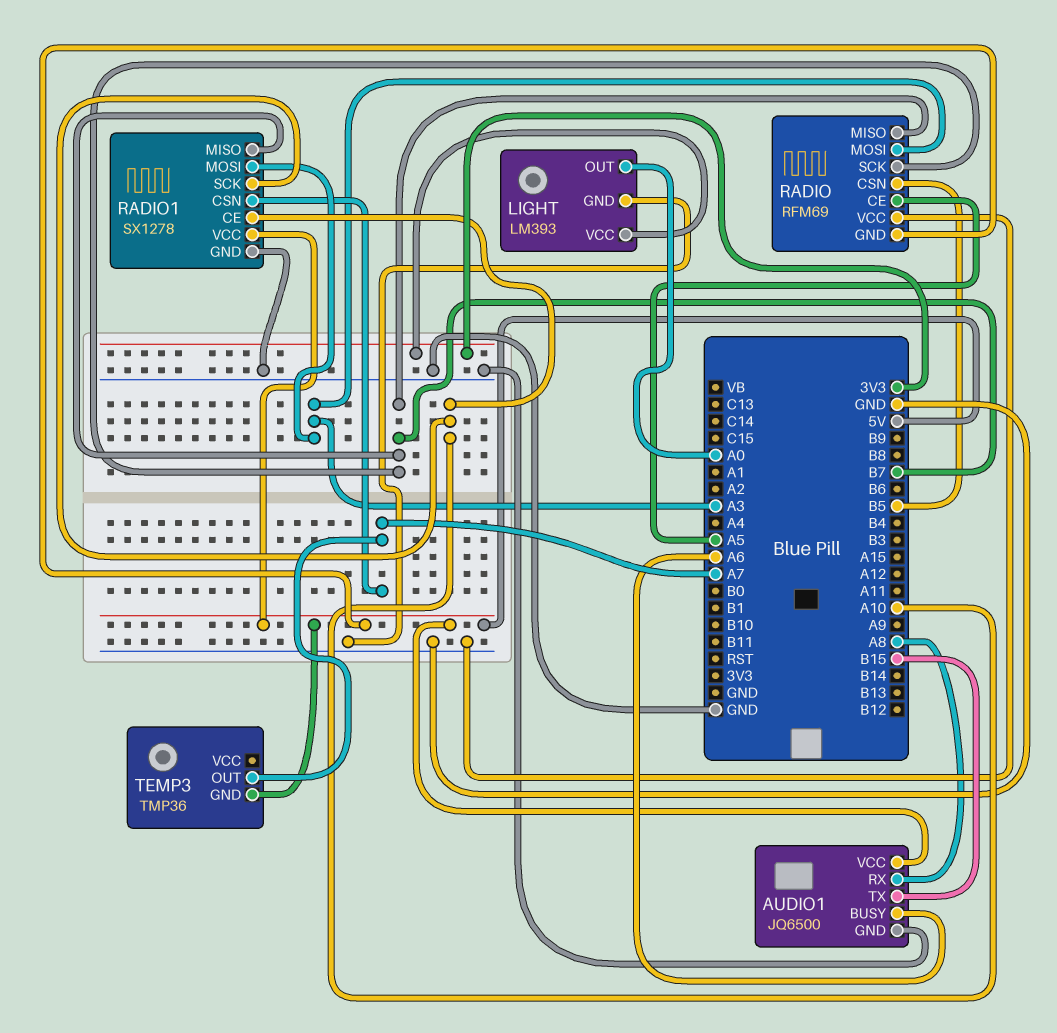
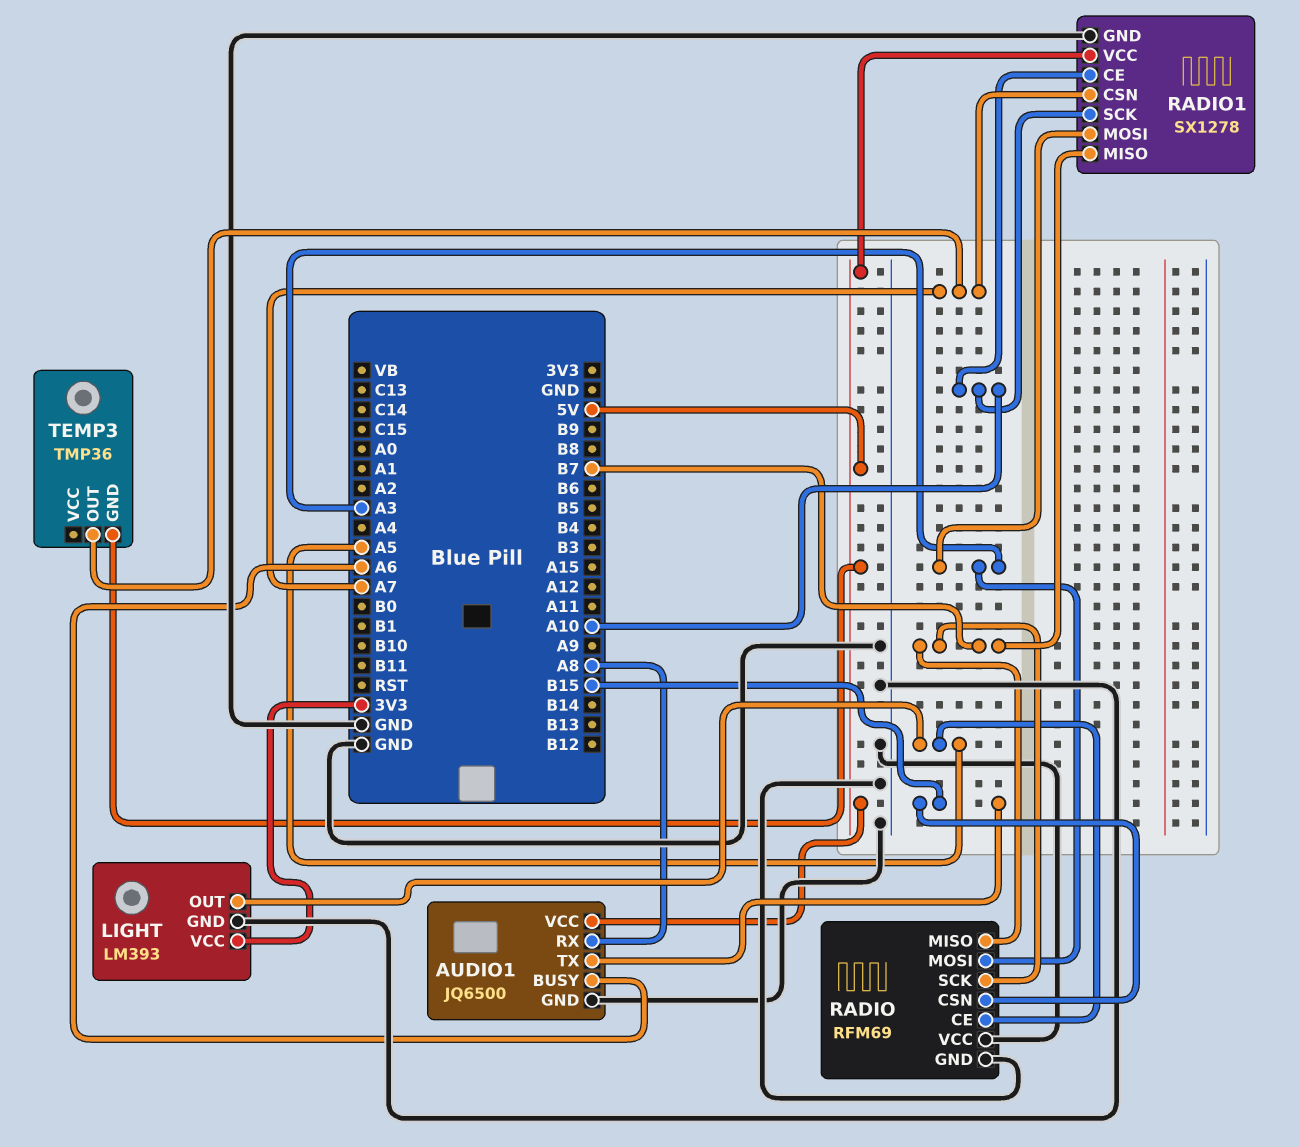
LIGHT pin OUT: A0 -> A5
RADIO pin CSN: B5 -> B15
RADIO pin GND: 5V -> GND

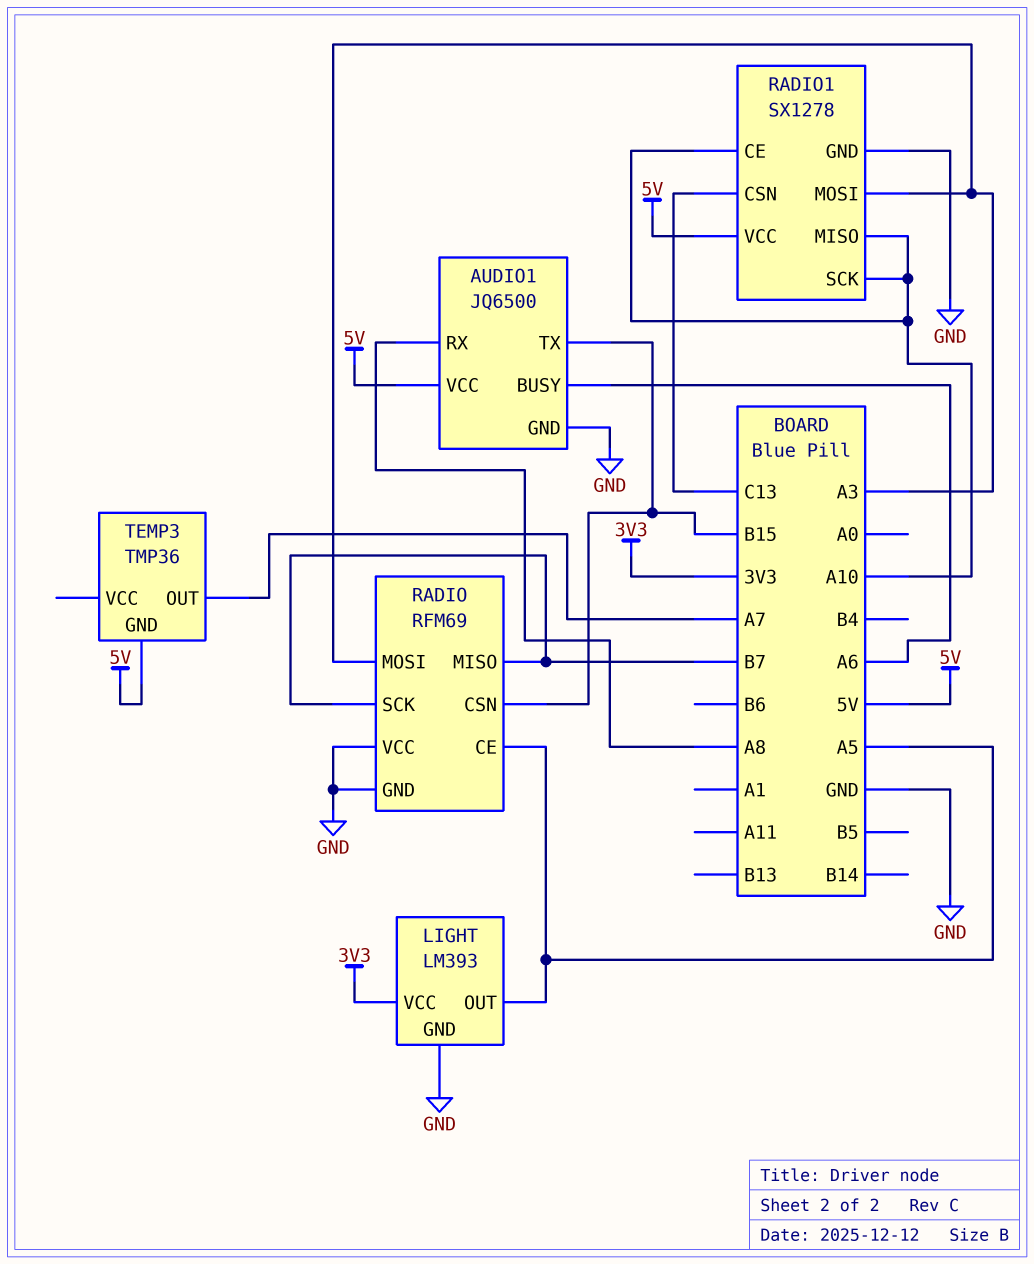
RADIO1 pin CSN: A7 -> C13
RADIO1 pin MISO: B7 -> A10

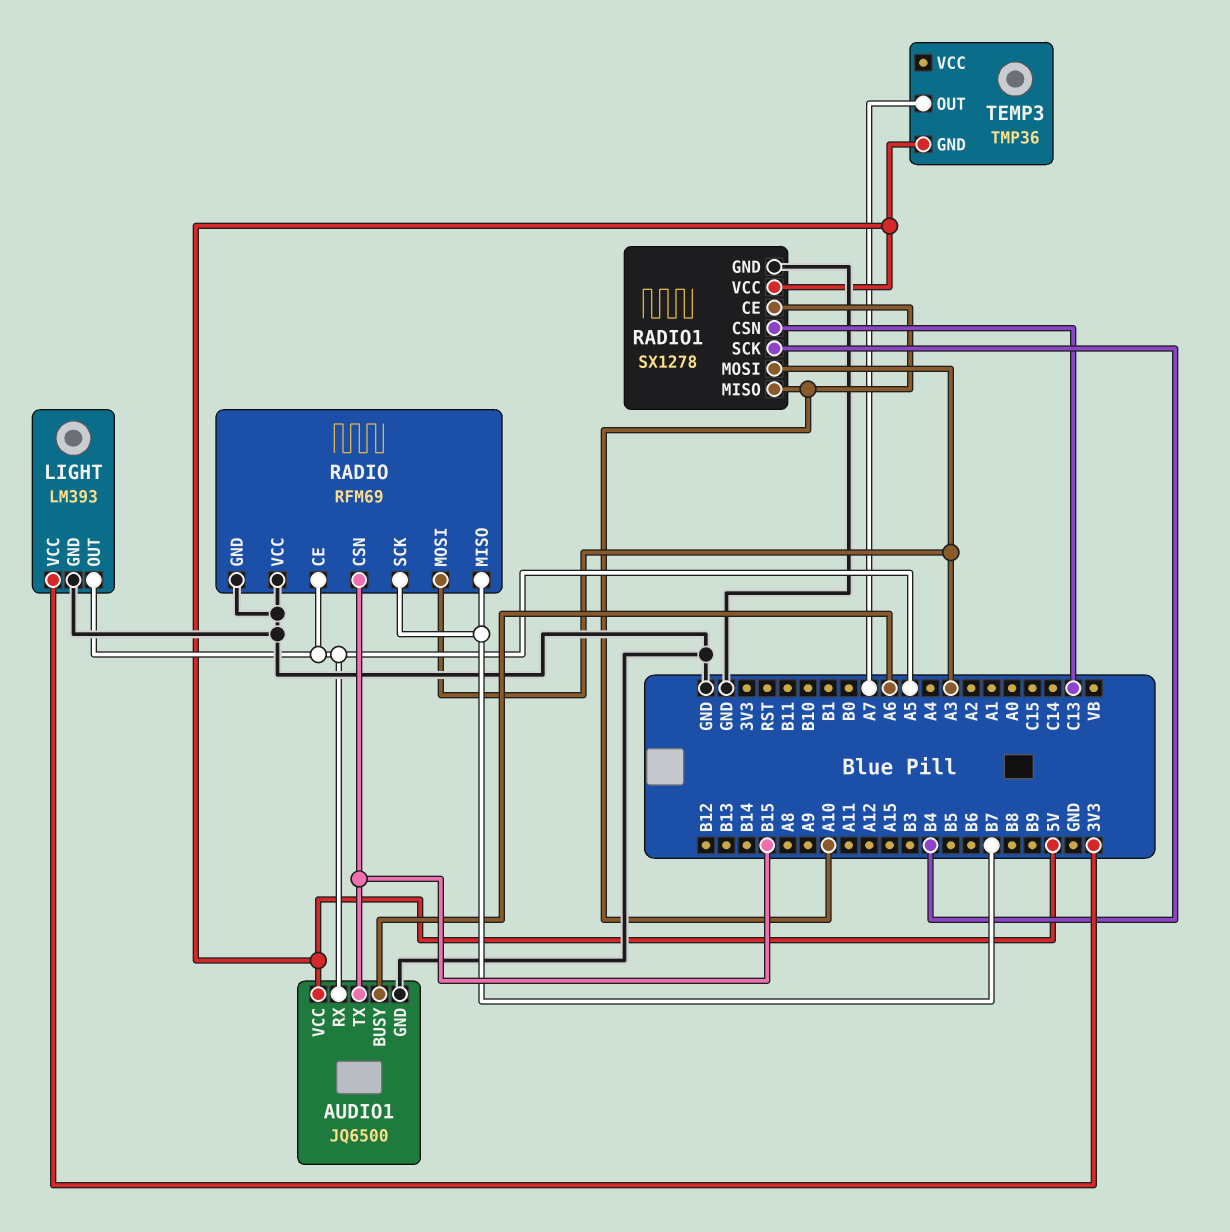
AUDIO1 pin RX: A8 -> A5
RADIO1 pin SCK: A10 -> B4

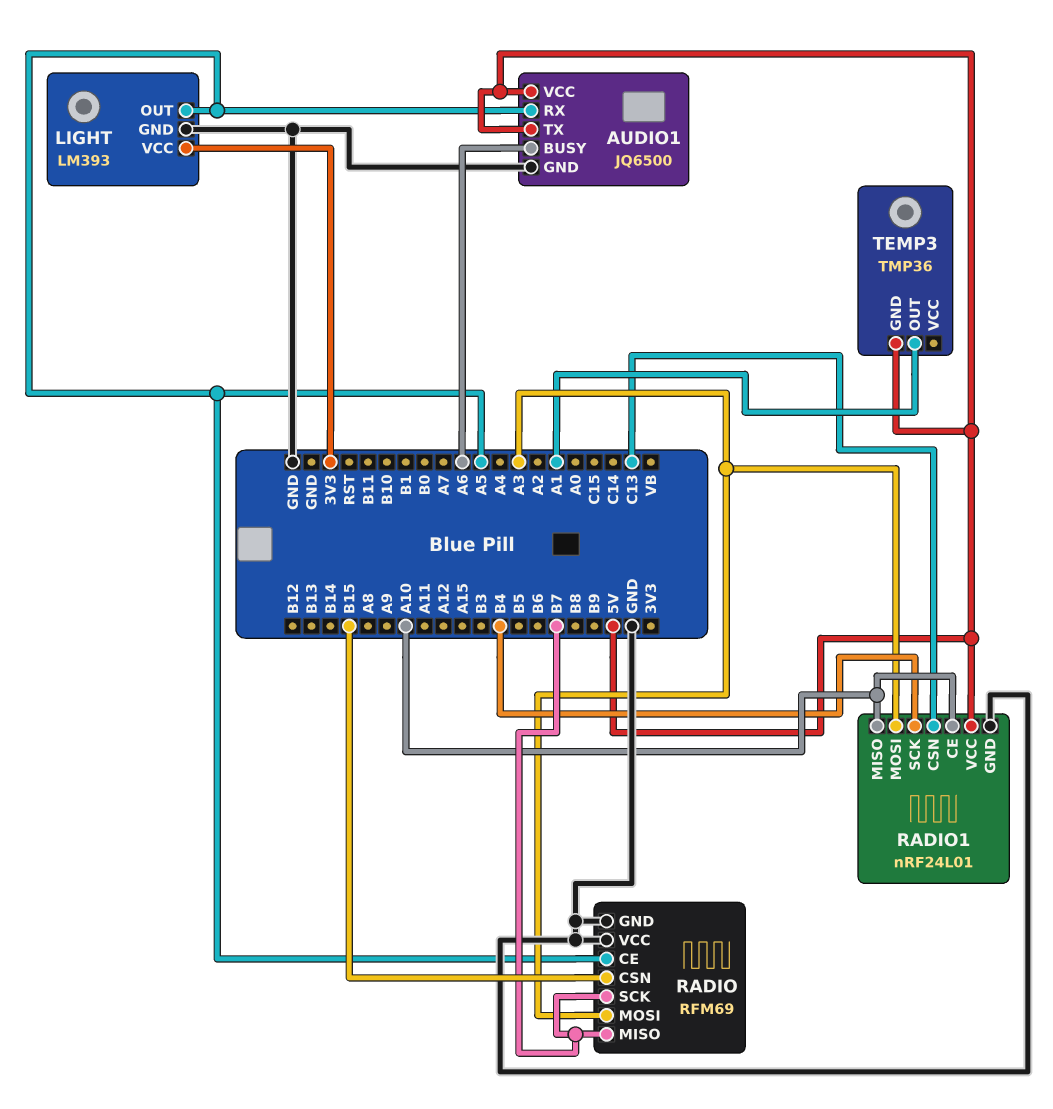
AUDIO1 pin TX: B15 -> 5V
RADIO1: SX1278 -> nRF24L01
TEMP3 pin OUT: A7 -> A1

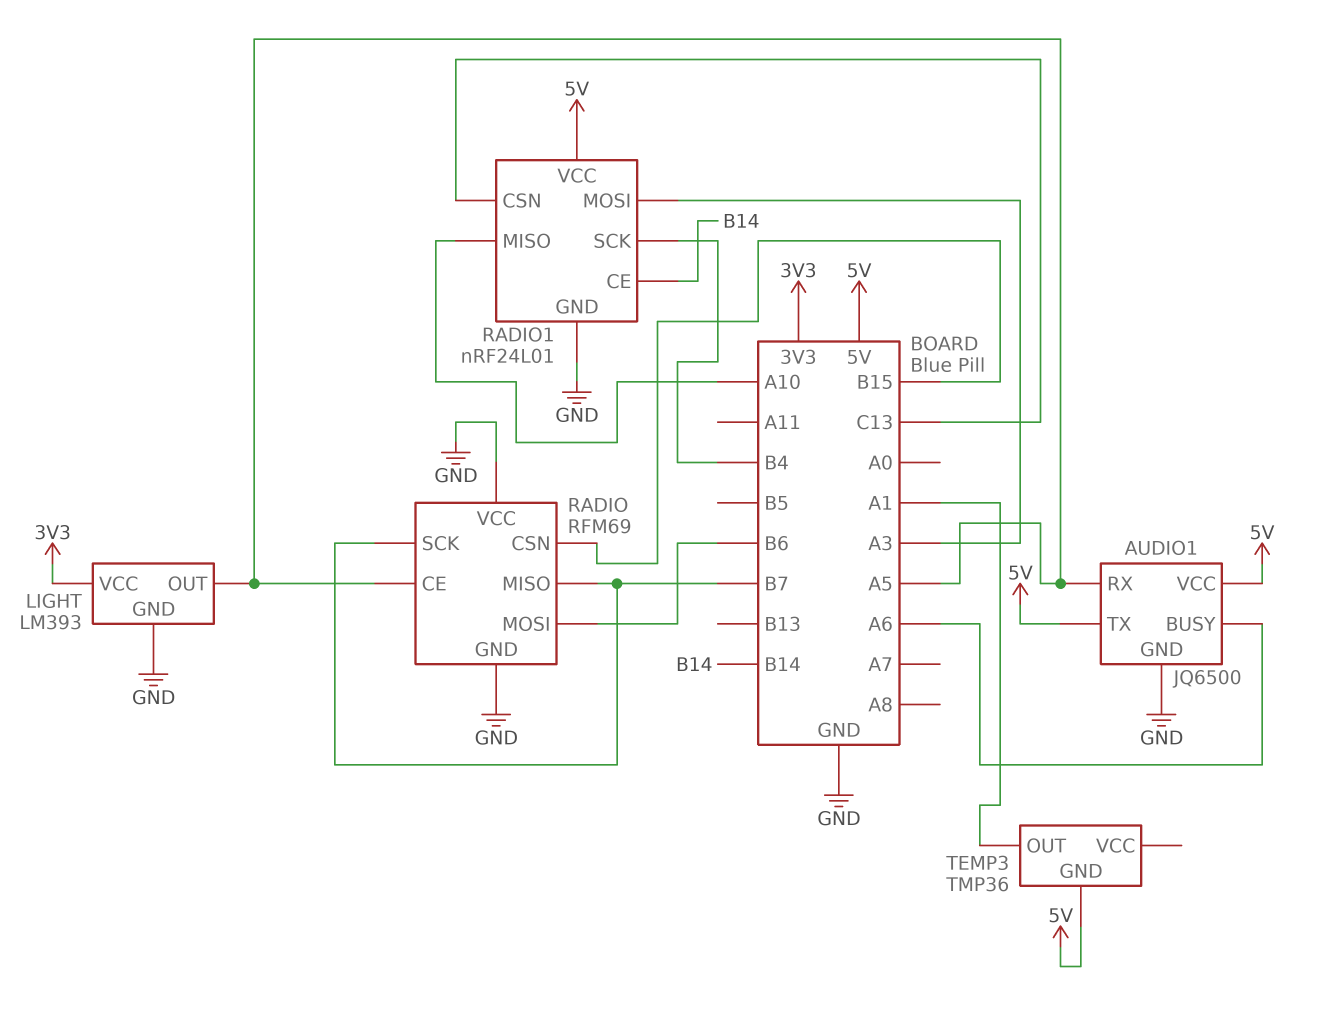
RADIO pin MOSI: A3 -> B6
RADIO1 pin CE: A10 -> B14

